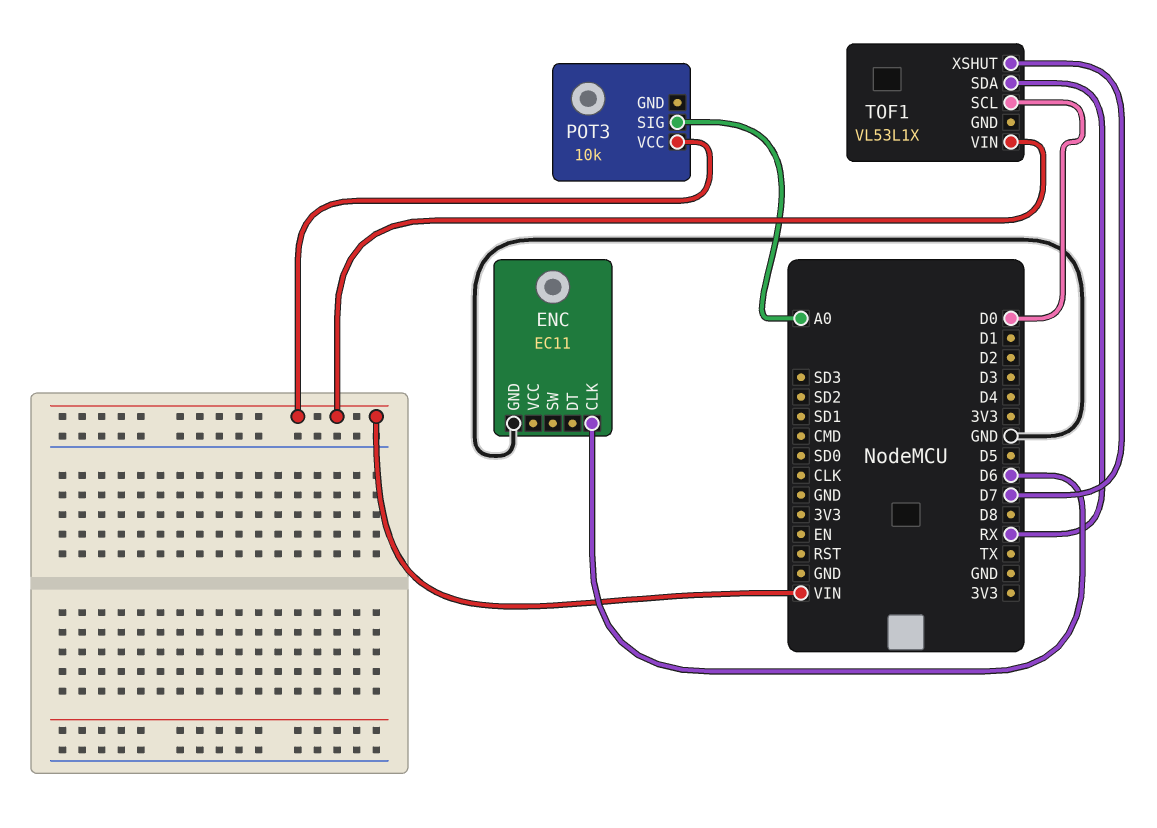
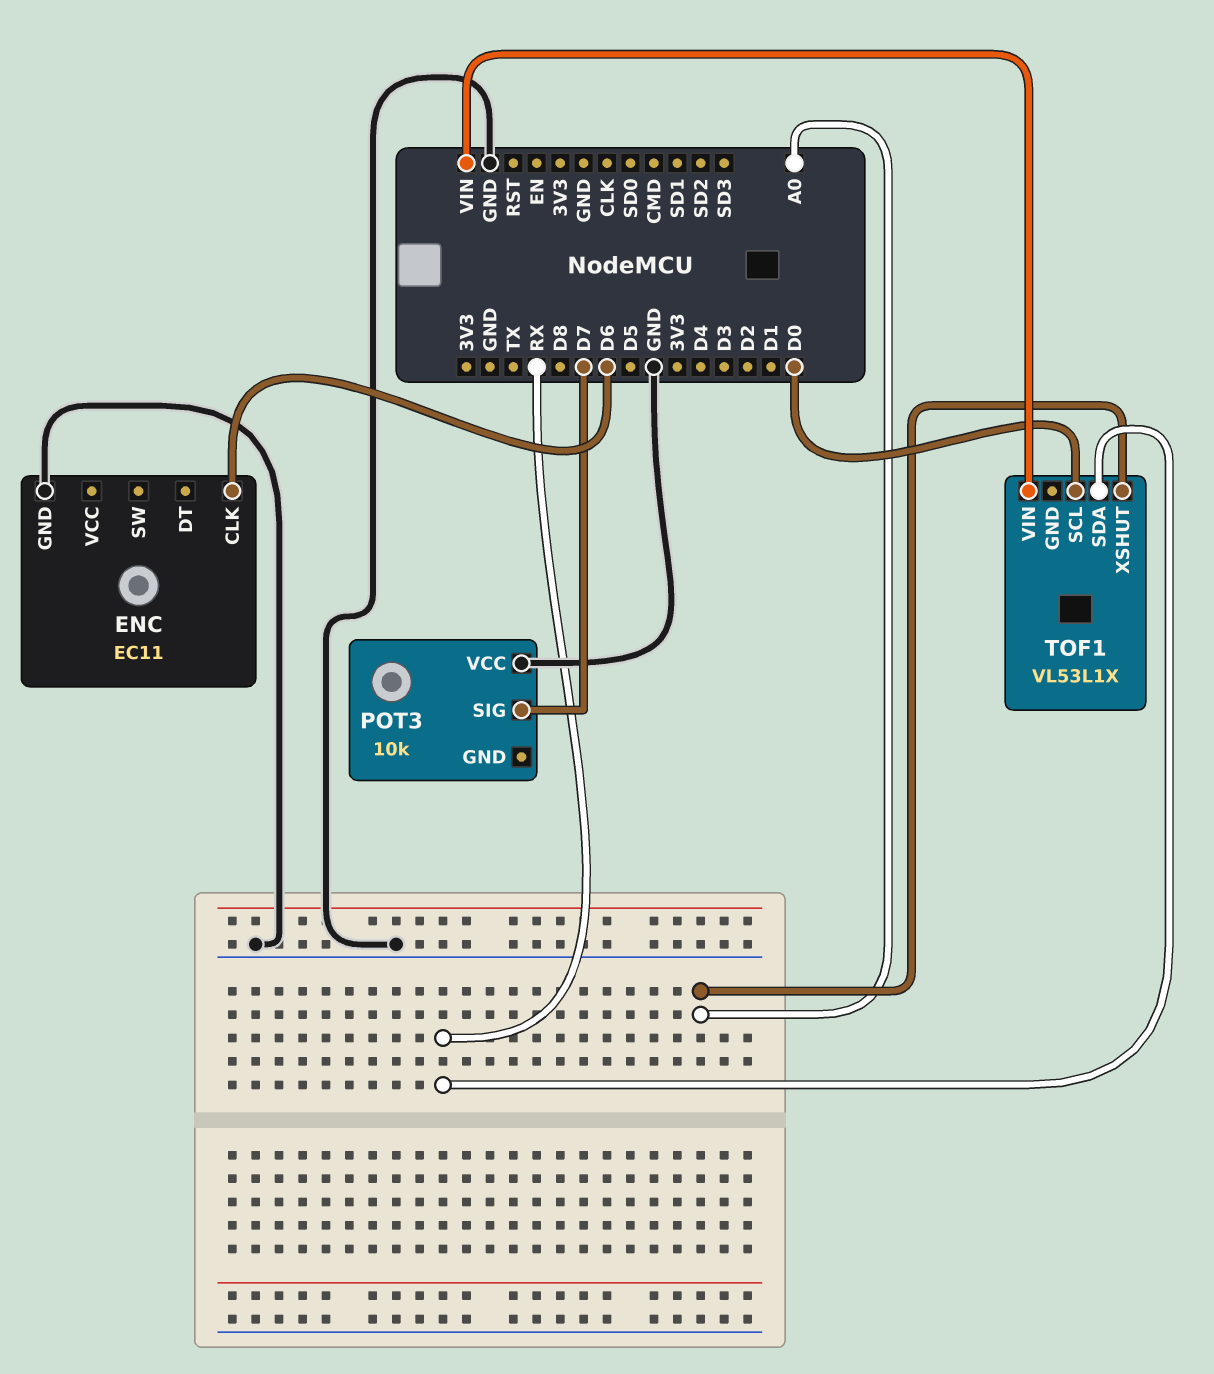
POT3 pin SIG: A0 -> D7
POT3 pin VCC: VIN -> GND
TOF1 pin XSHUT: D7 -> A0

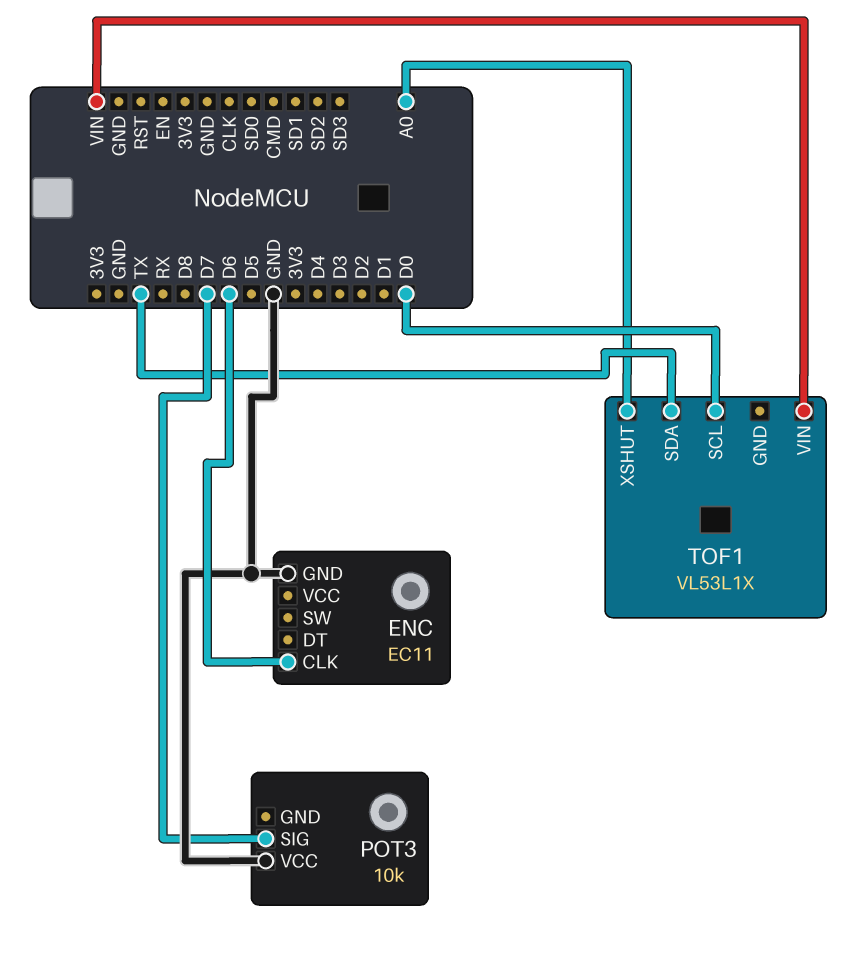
TOF1 pin SDA: RX -> TX

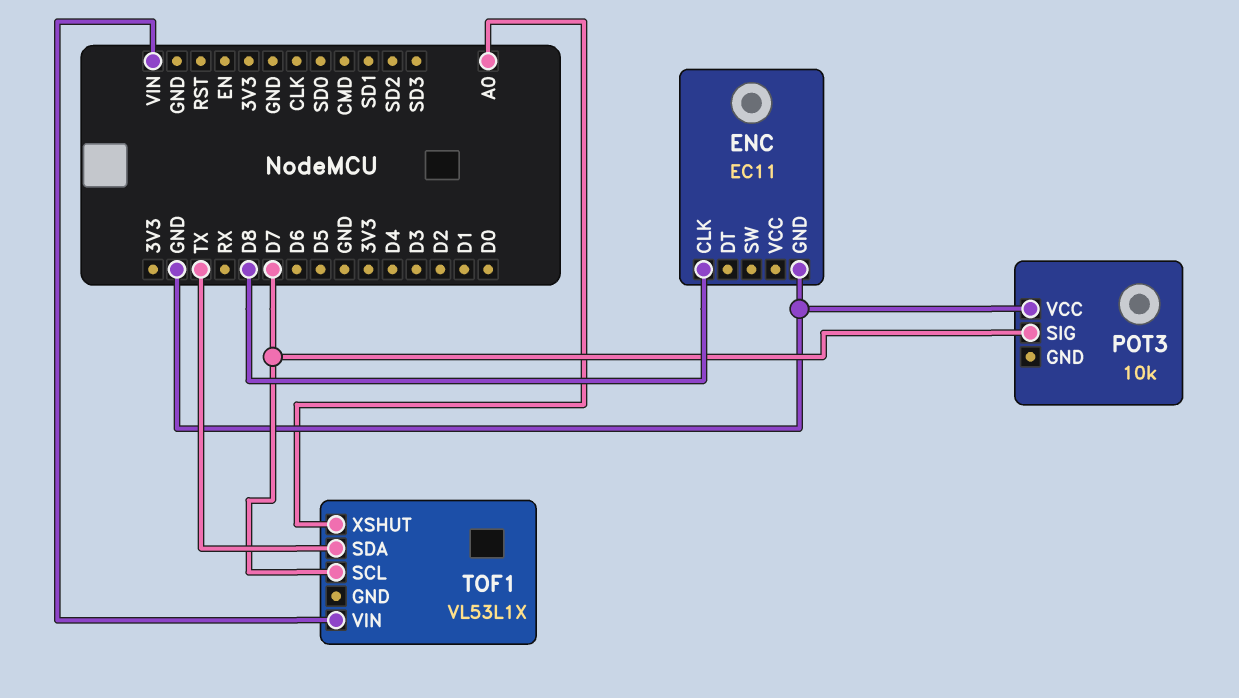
ENC pin CLK: D6 -> D8
TOF1 pin SCL: D0 -> D7

